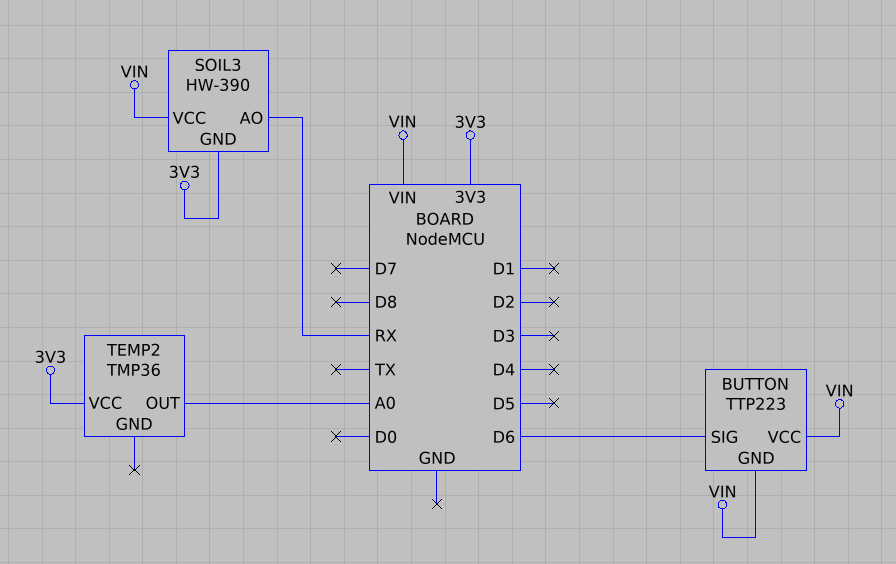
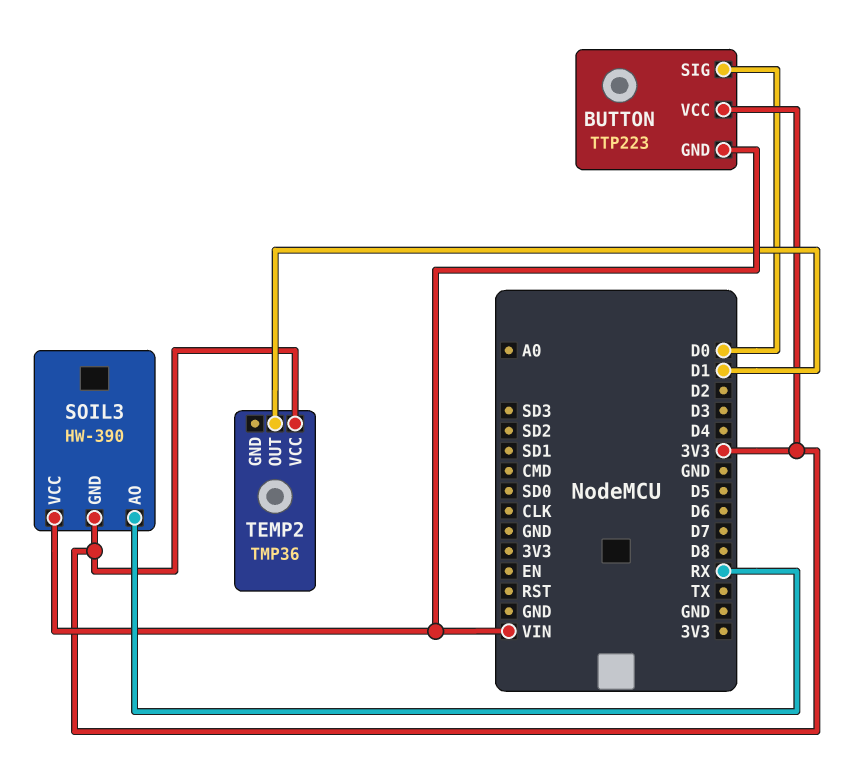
BUTTON pin SIG: D6 -> D0
BUTTON pin VCC: VIN -> 3V3
TEMP2 pin OUT: A0 -> D1

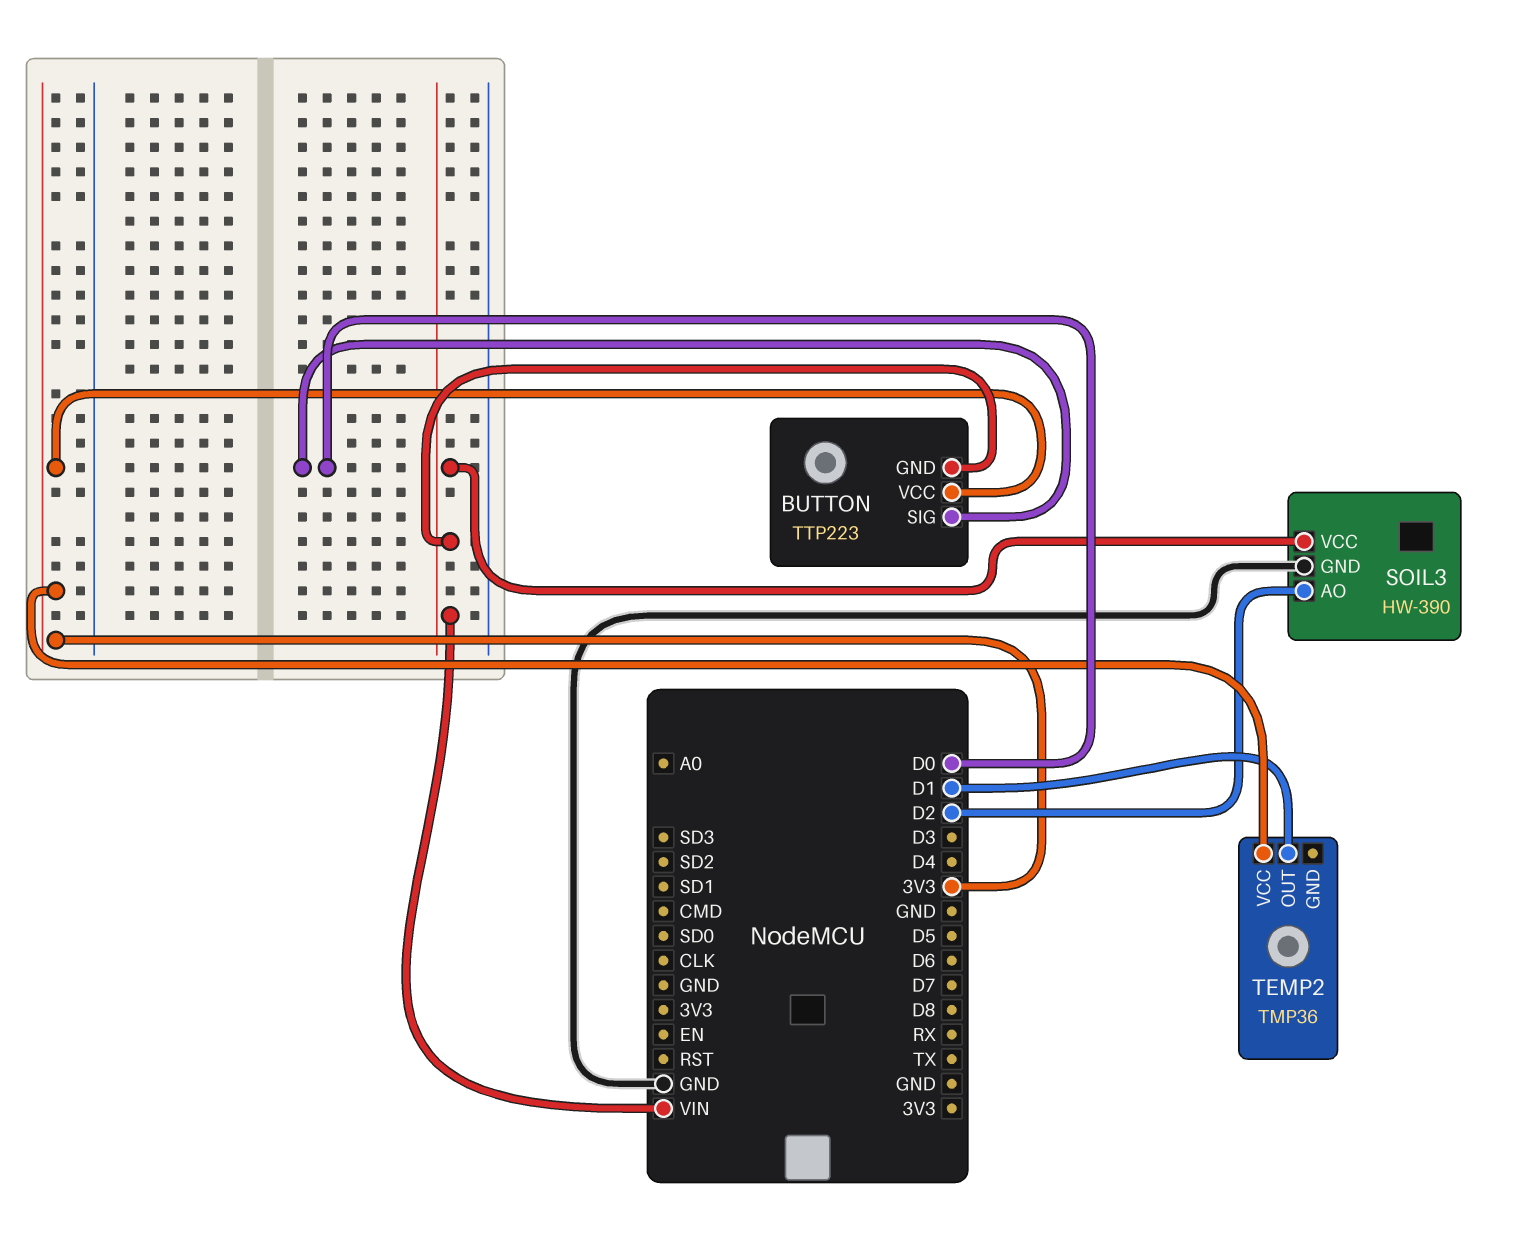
SOIL3 pin AO: RX -> D2
SOIL3 pin GND: 3V3 -> GND

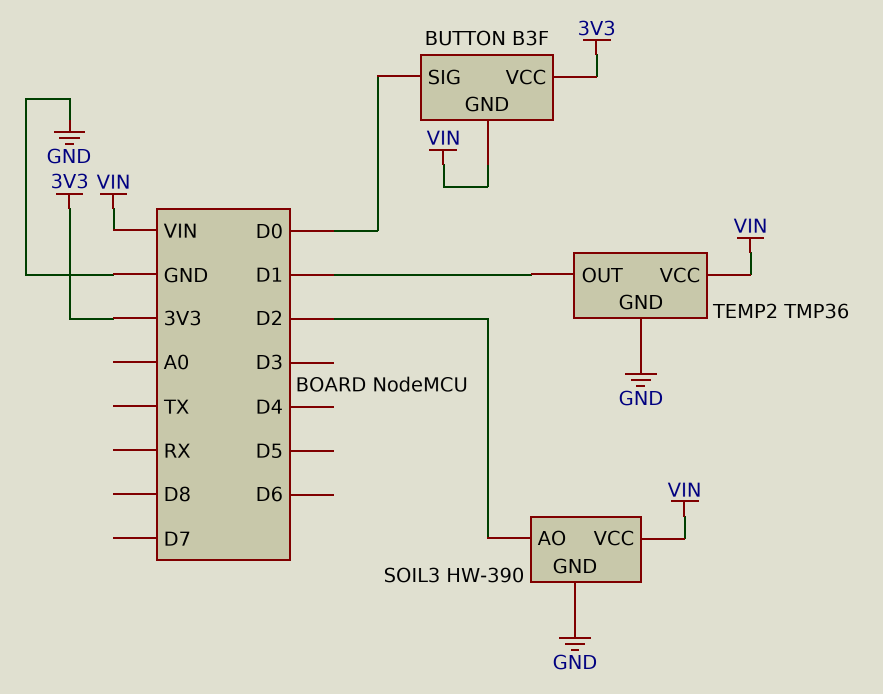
BUTTON: TTP223 -> B3F
TEMP2 pin GND: none -> GND
TEMP2 pin VCC: 3V3 -> VIN

